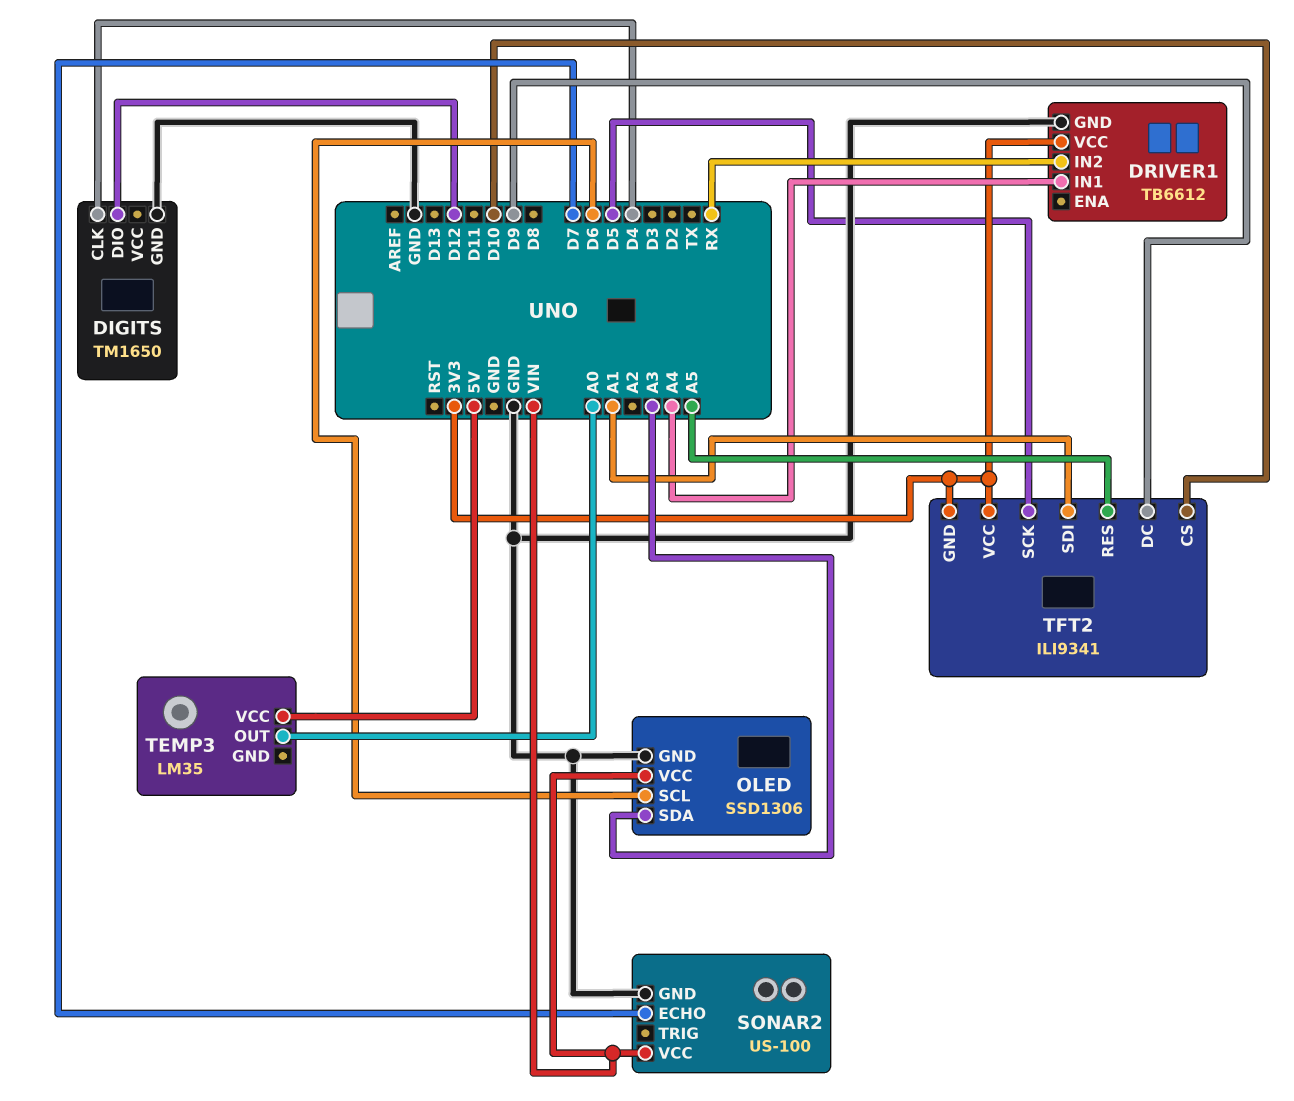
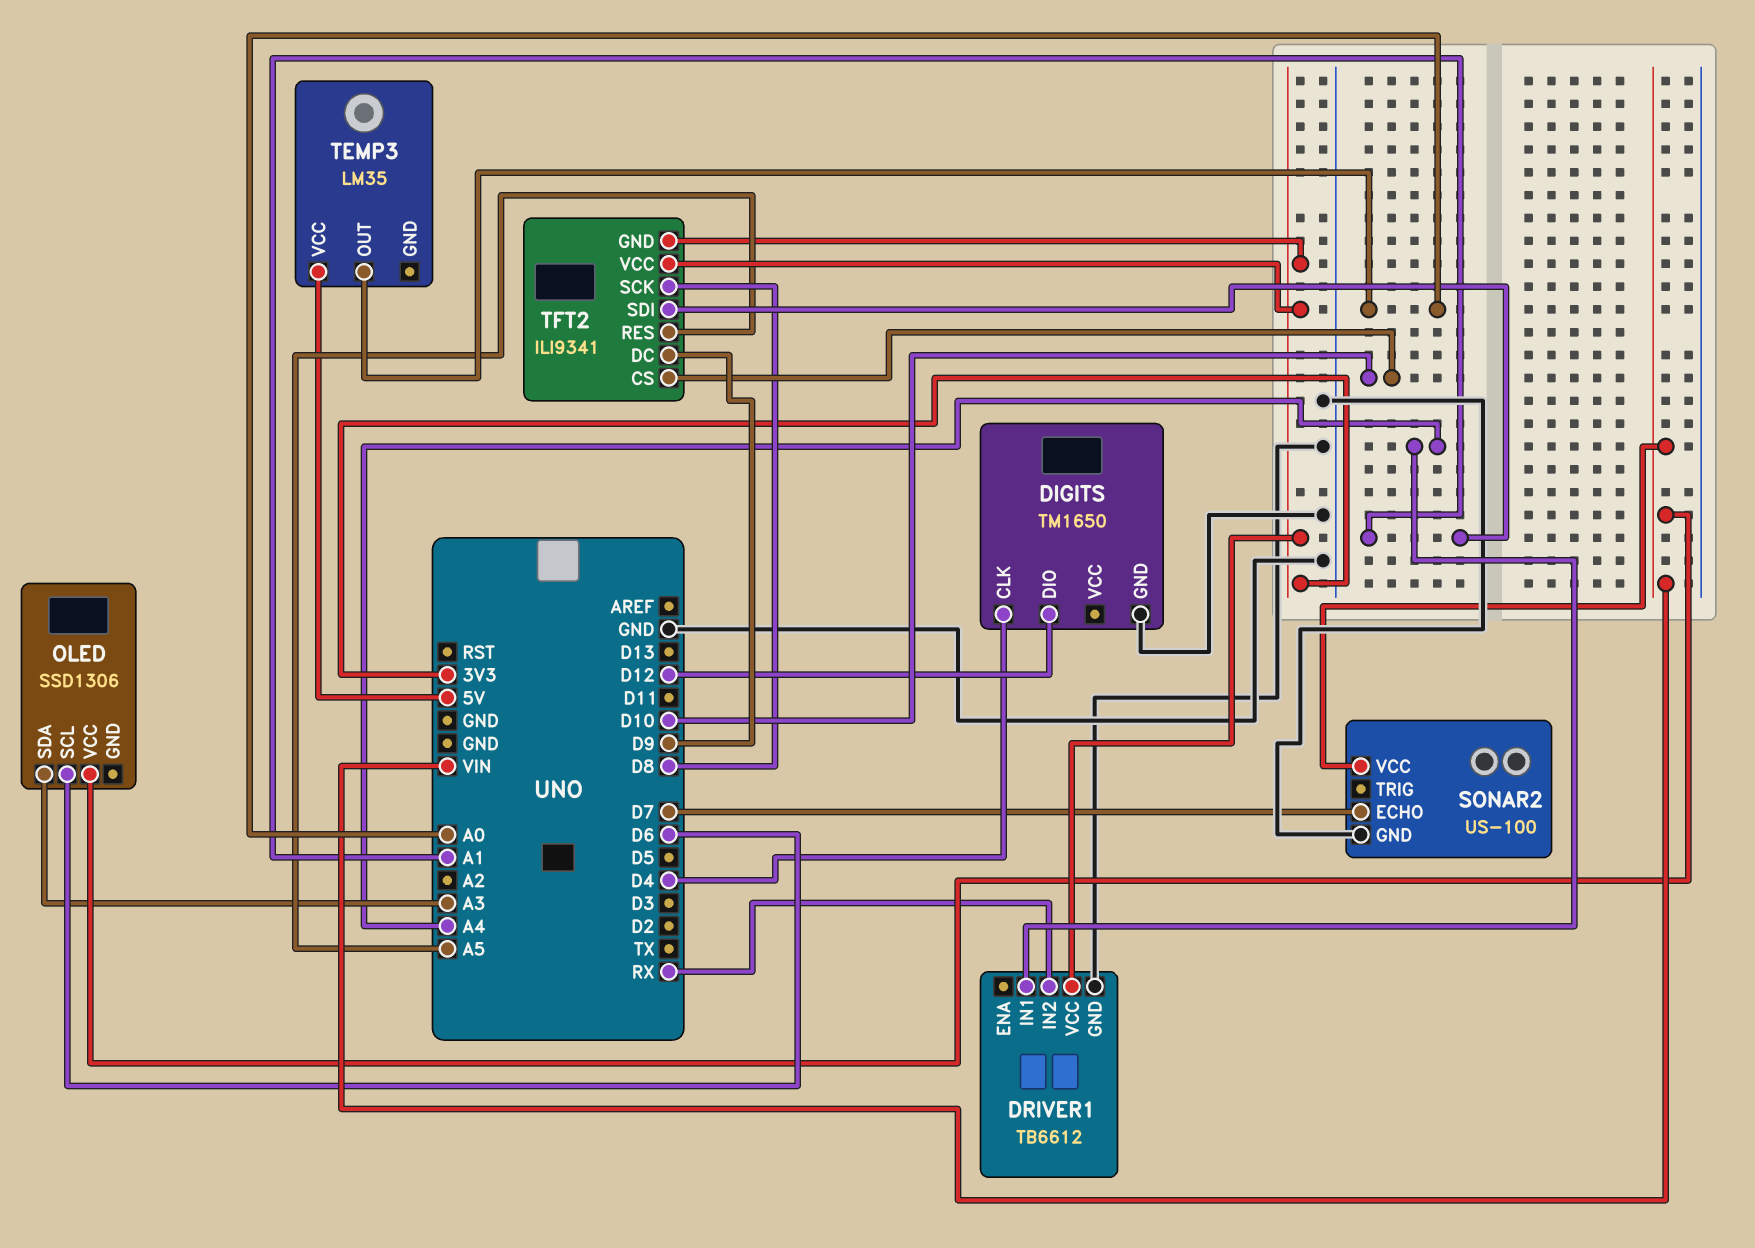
OLED pin GND: GND -> none
TFT2 pin SCK: D5 -> D8

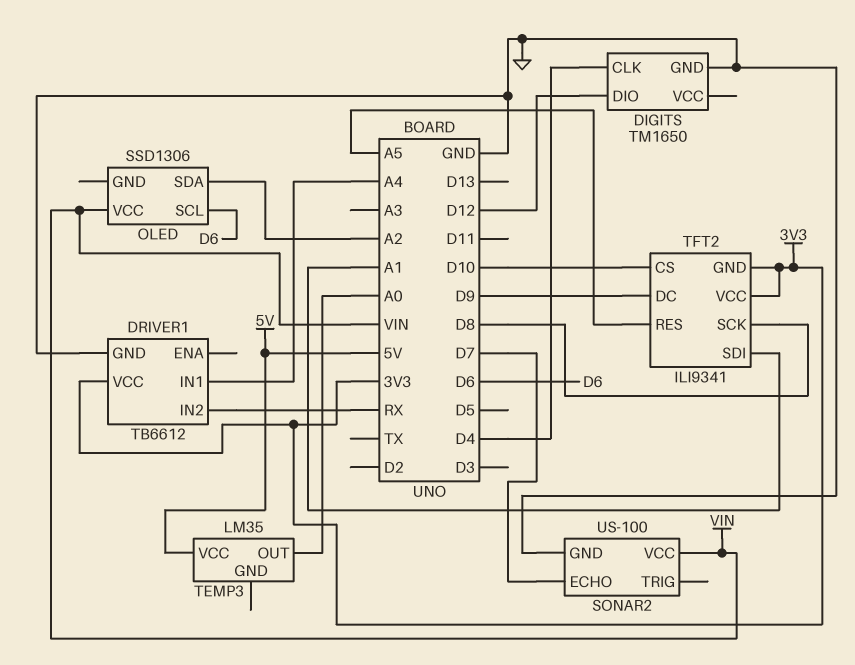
OLED pin SDA: A3 -> A2

